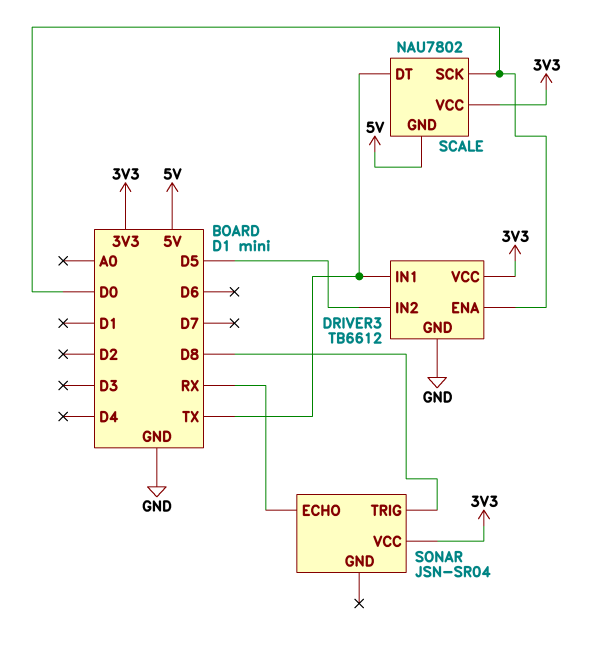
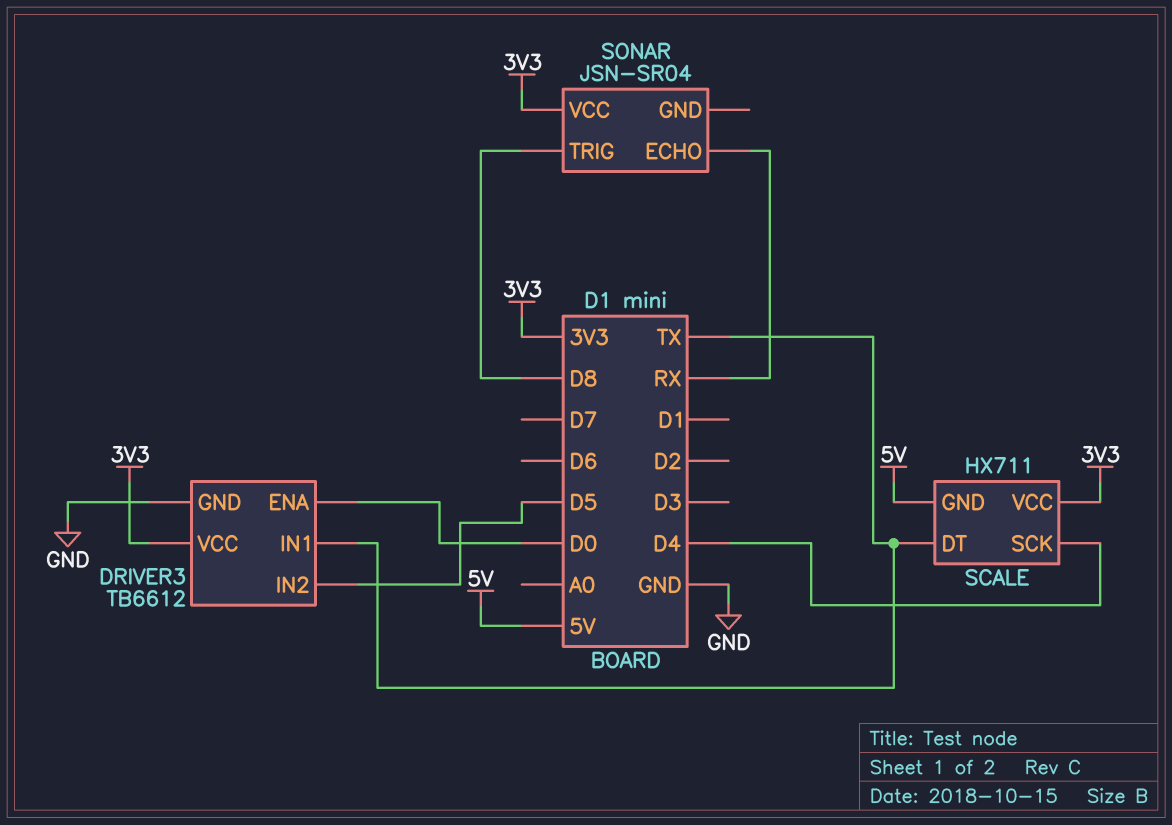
SCALE: NAU7802 -> HX711
SCALE pin SCK: D0 -> D4

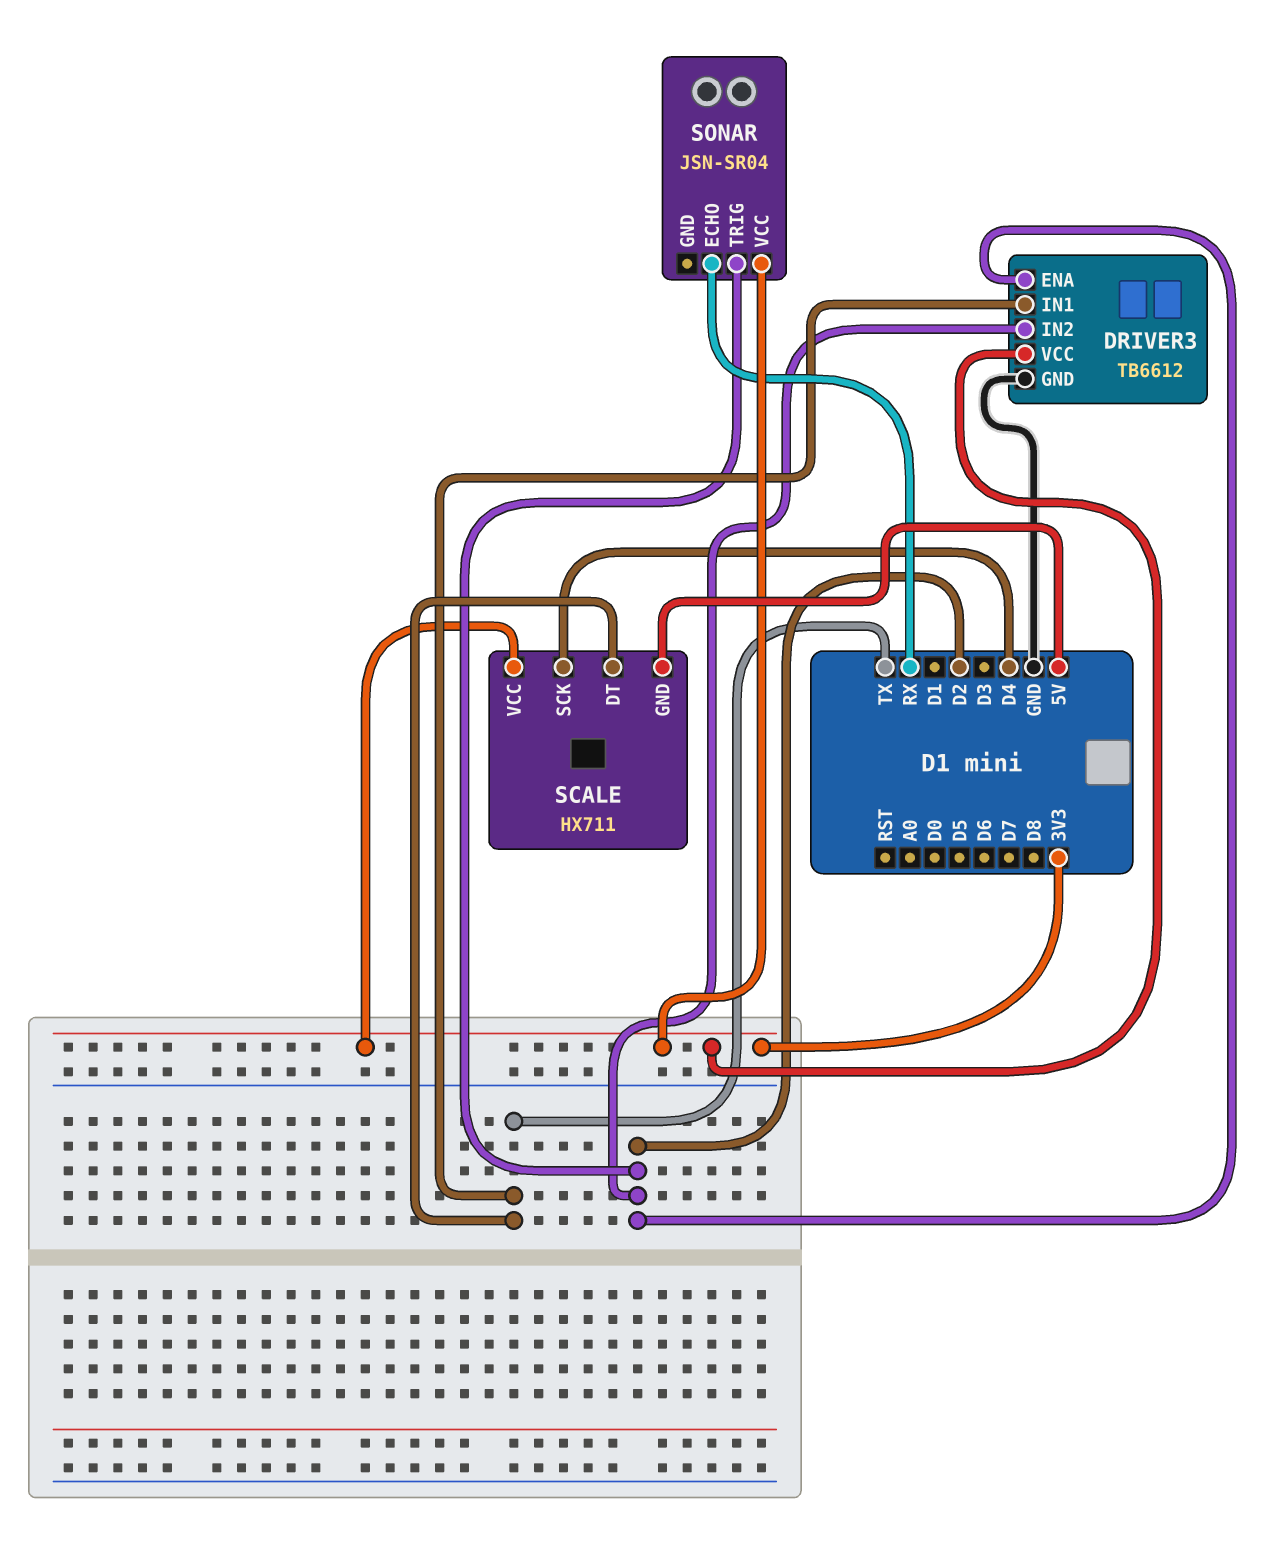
DRIVER3 pin ENA: D0 -> D2
DRIVER3 pin IN2: D5 -> D2
SONAR pin TRIG: D8 -> D2

